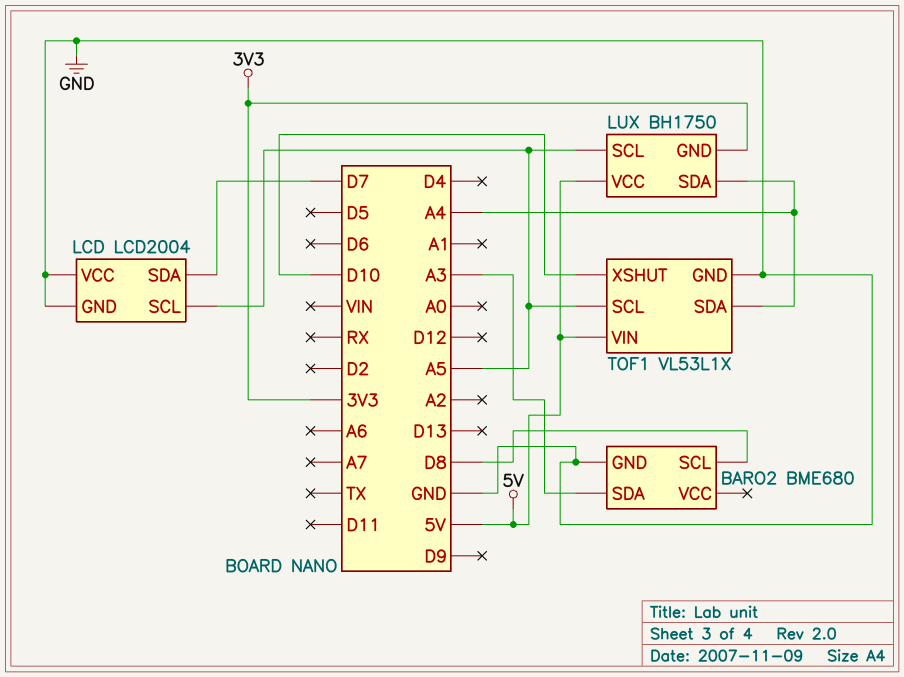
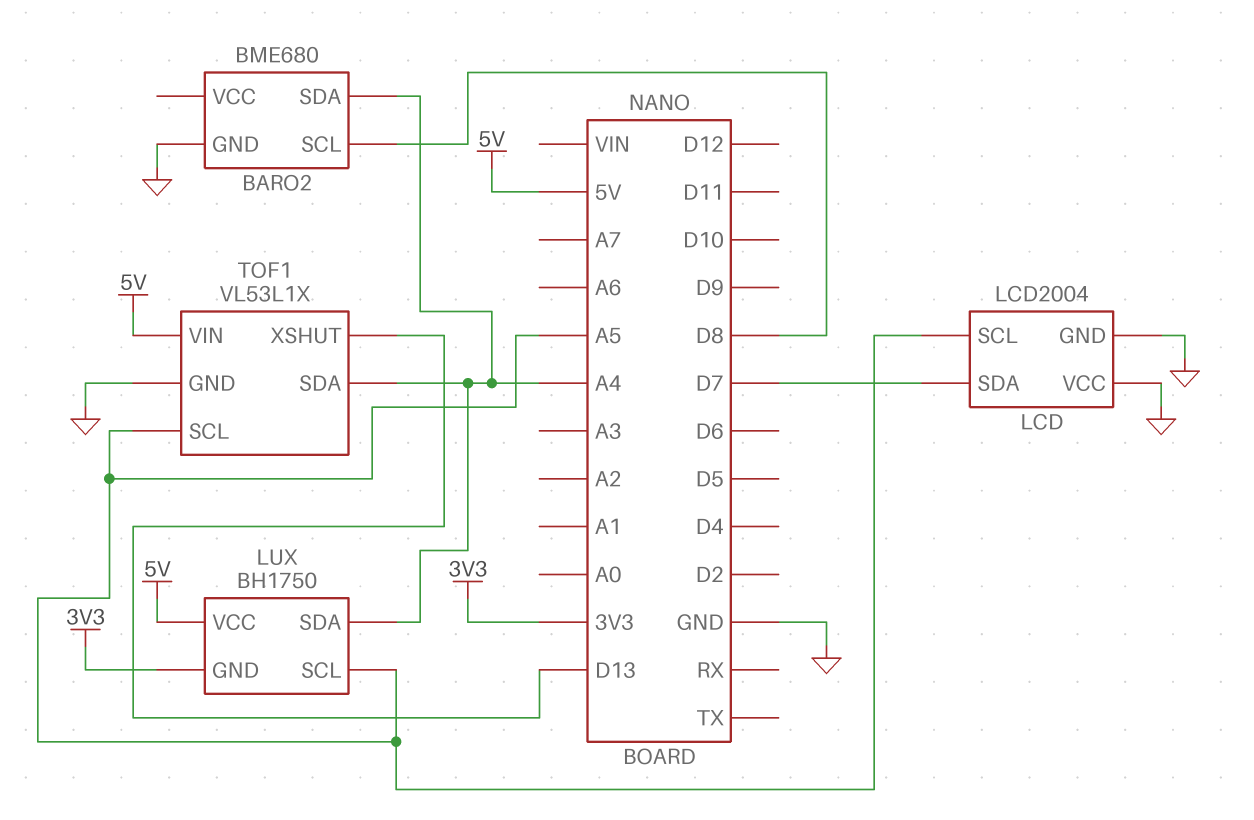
BARO2 pin SDA: A3 -> A4
TOF1 pin XSHUT: D10 -> D13

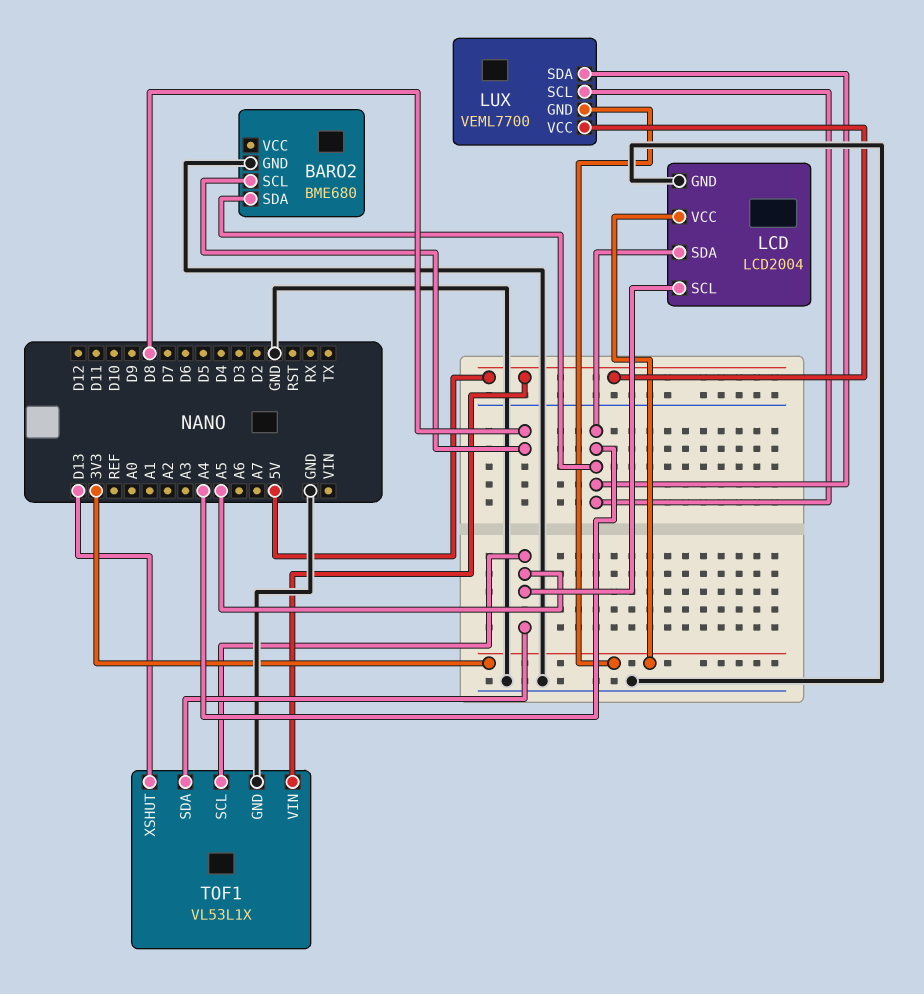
LCD pin SDA: D7 -> A4
LCD pin VCC: GND -> 3V3
LUX: BH1750 -> VEML7700
LUX pin SCL: A5 -> A4
TOF1 pin SDA: A4 -> A5

